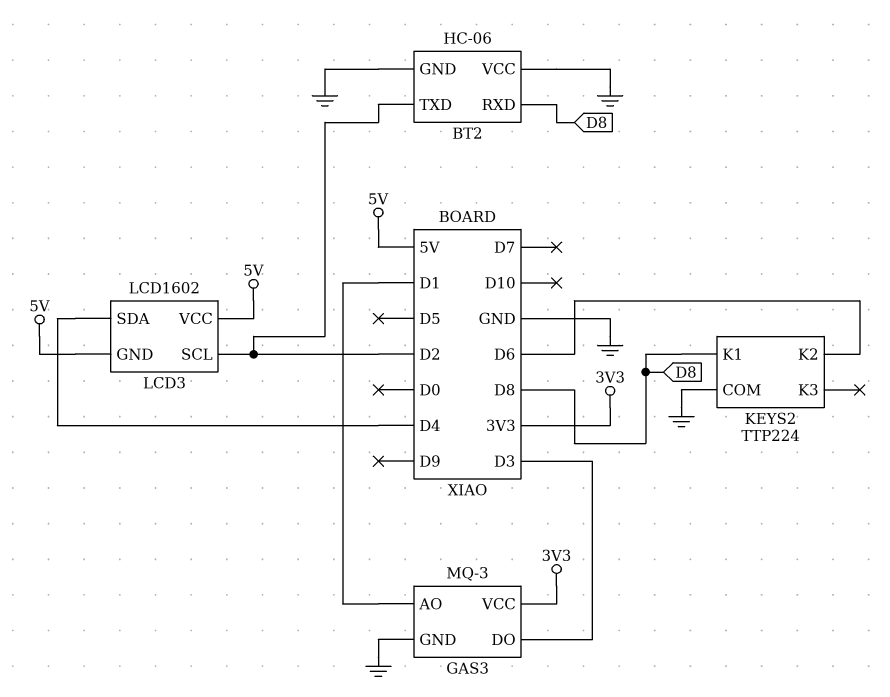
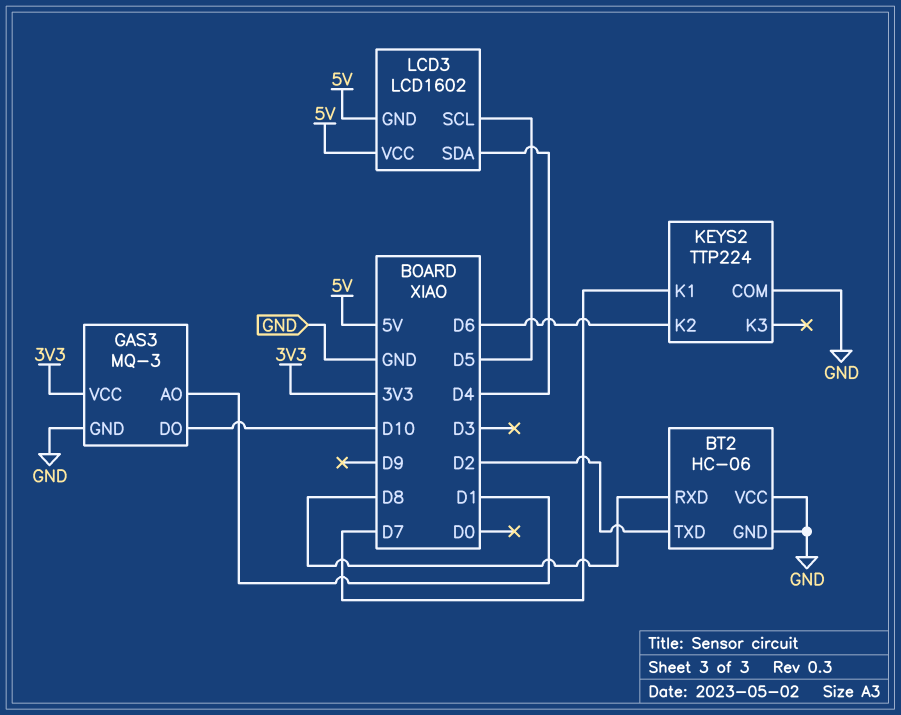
GAS3 pin DO: D3 -> D10
KEYS2 pin K1: D8 -> D7
LCD3 pin SCL: D2 -> D5

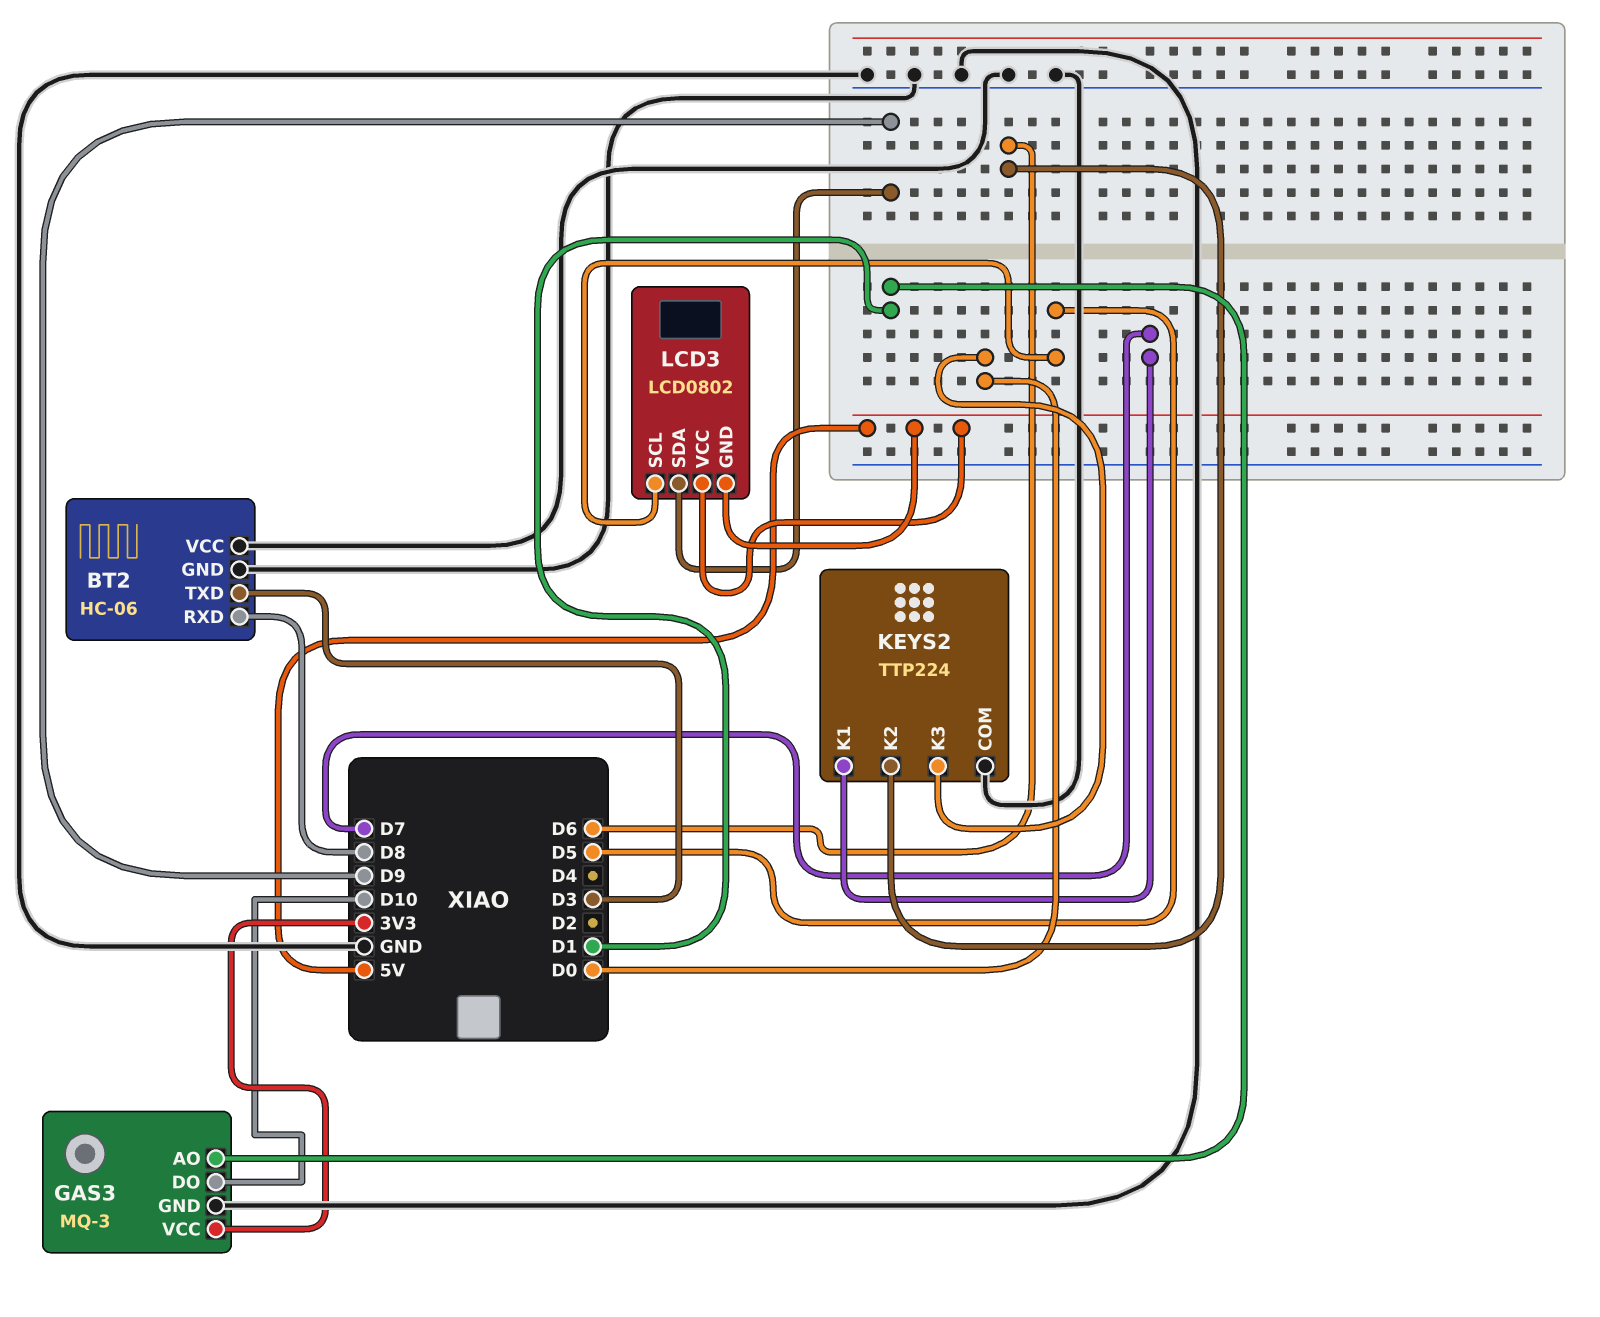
BT2 pin TXD: D2 -> D3
KEYS2 pin K3: none -> D0
LCD3: LCD1602 -> LCD0802
LCD3 pin SDA: D4 -> D9

